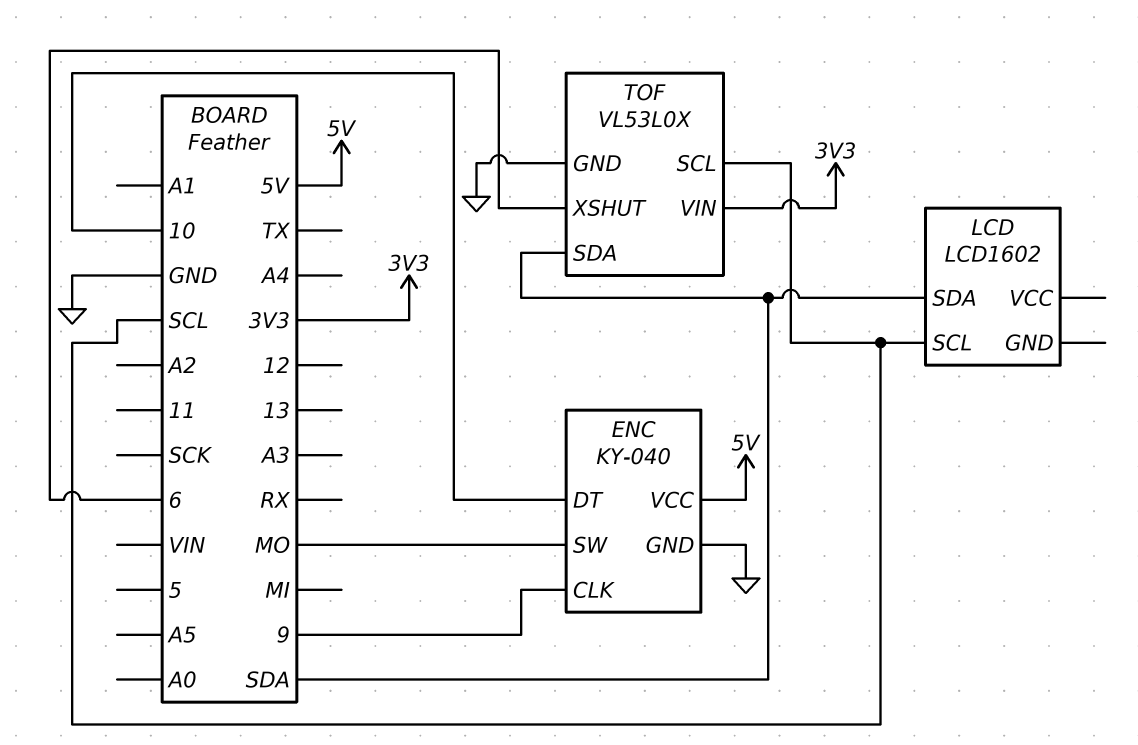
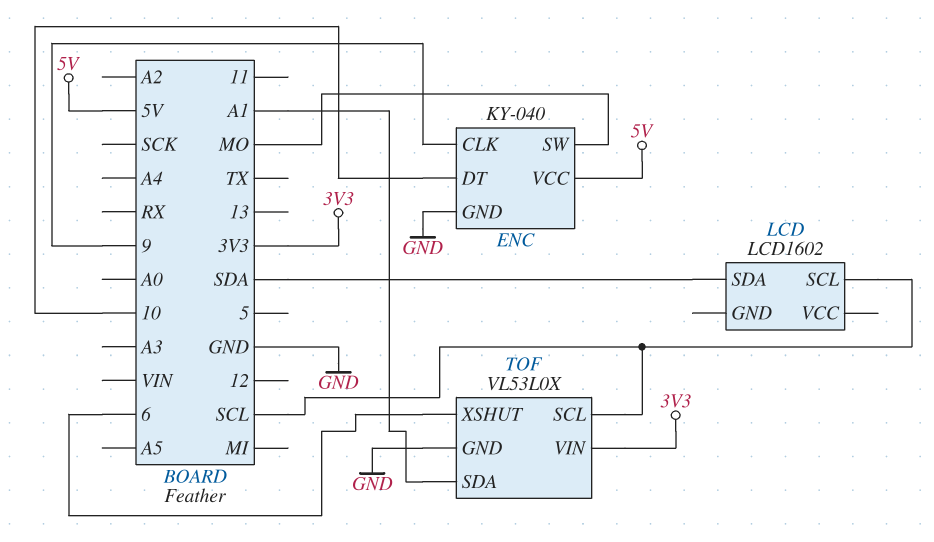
TOF pin SDA: SDA -> A1

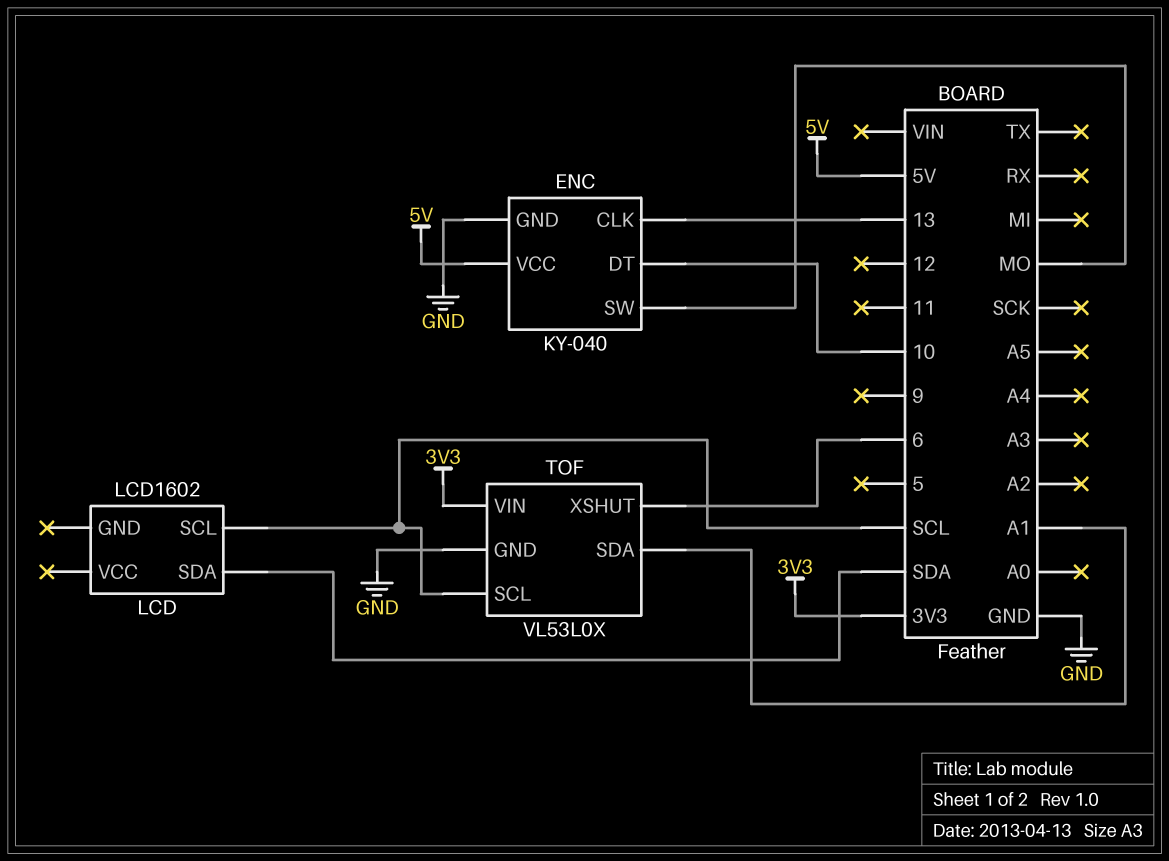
ENC pin CLK: 9 -> 13

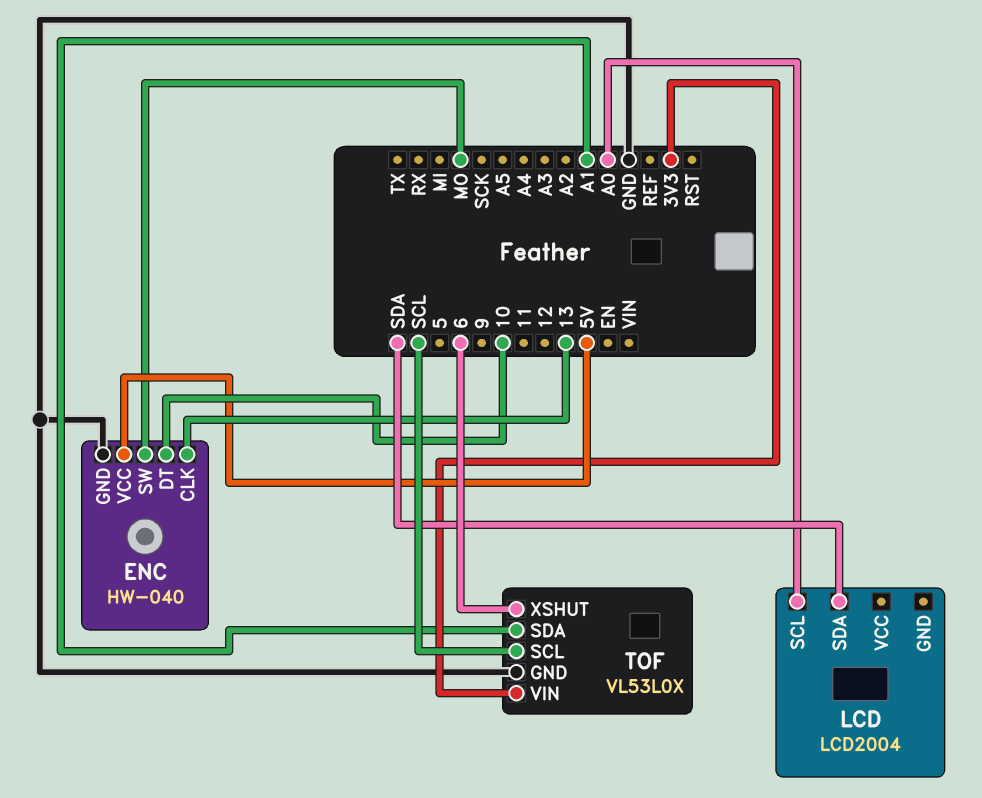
ENC: KY-040 -> HW-040
LCD: LCD1602 -> LCD2004
LCD pin SCL: SCL -> A0

